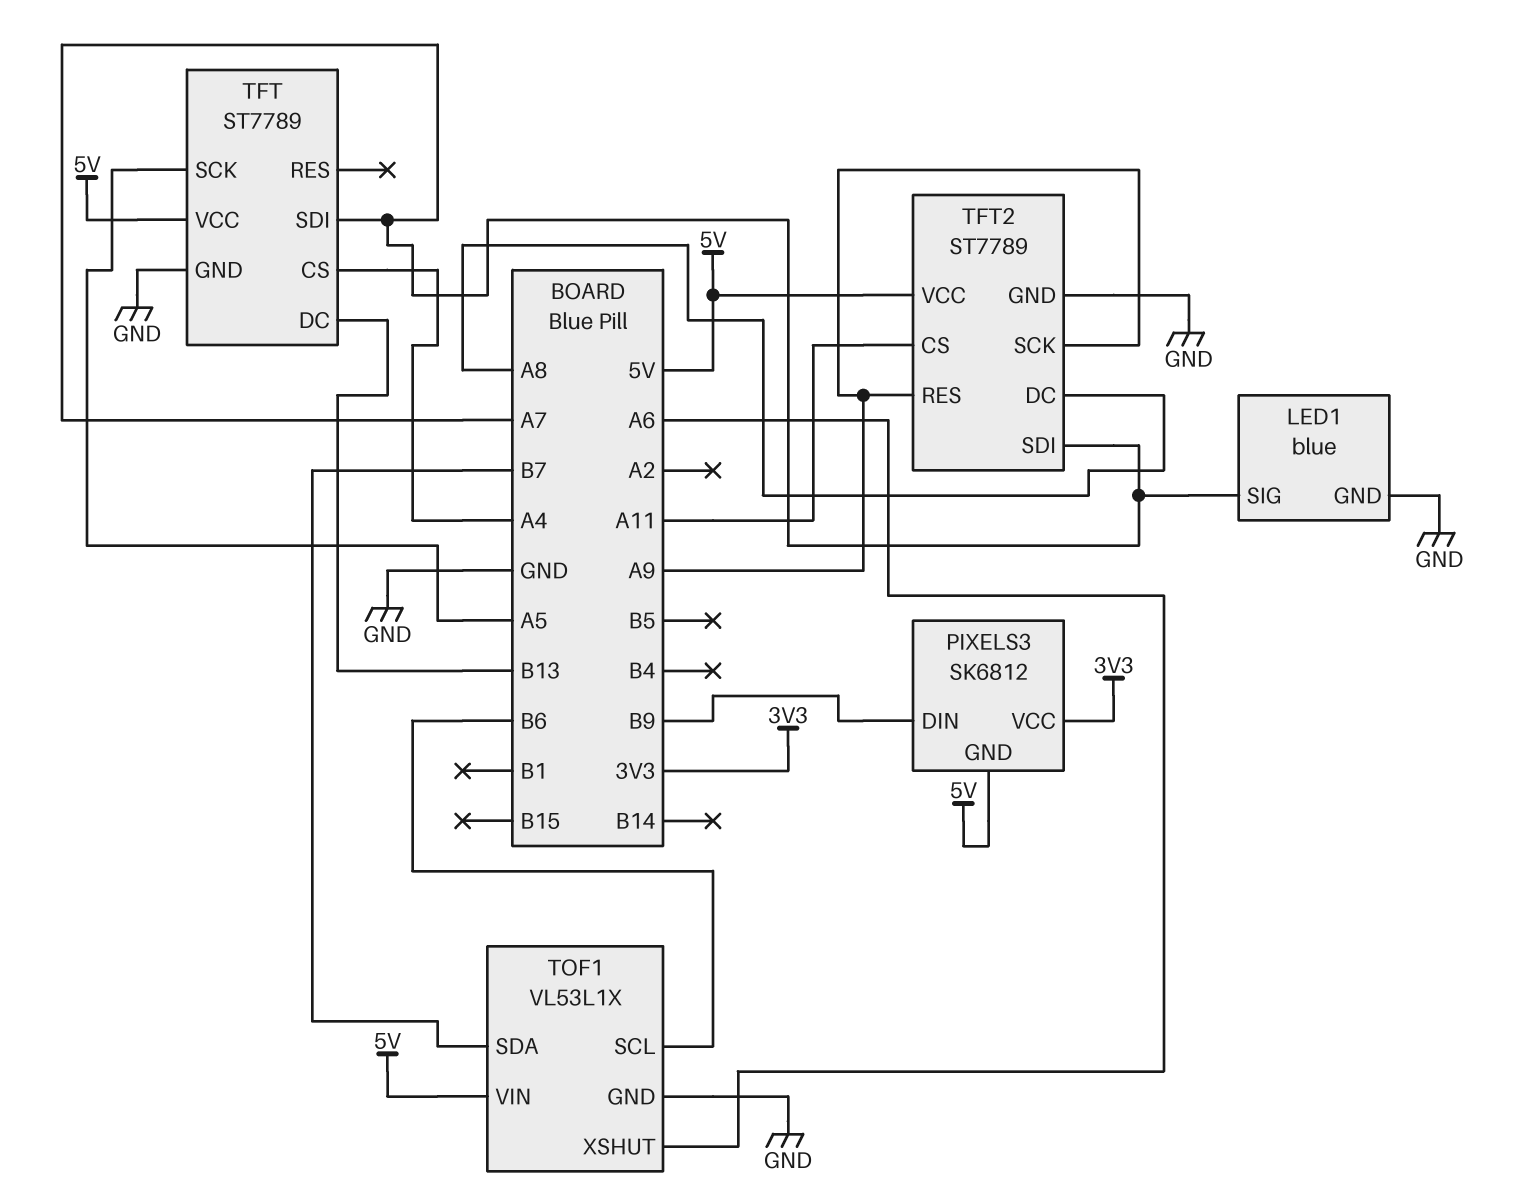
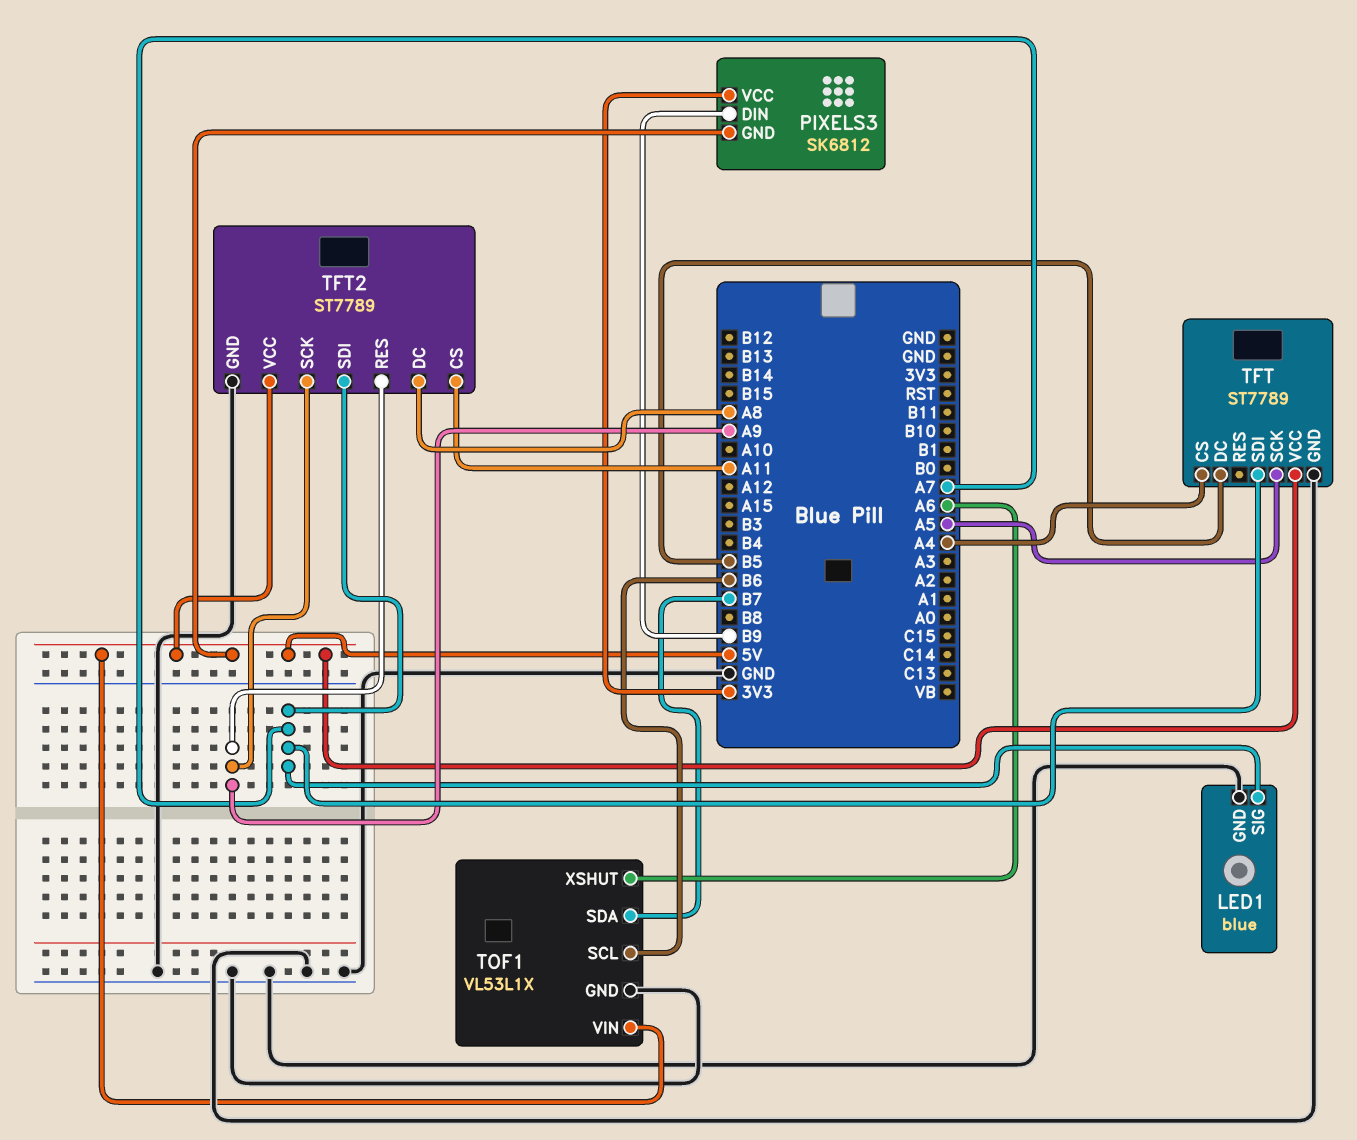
TFT pin DC: B13 -> B5

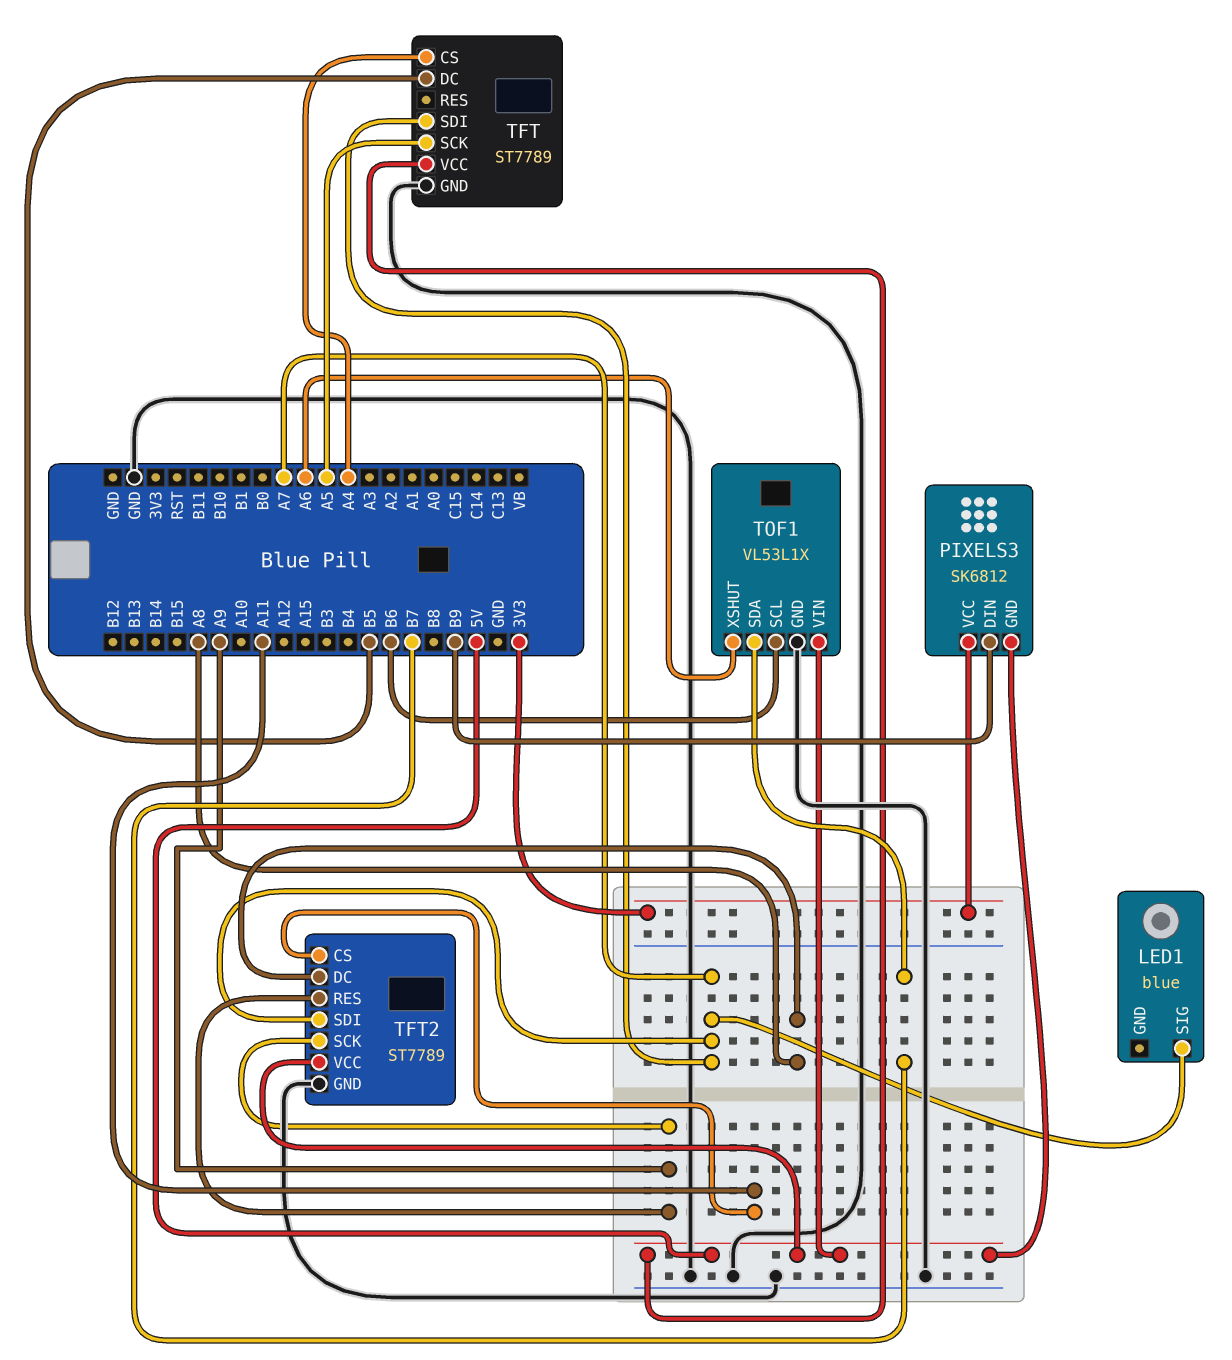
LED1 pin GND: GND -> none

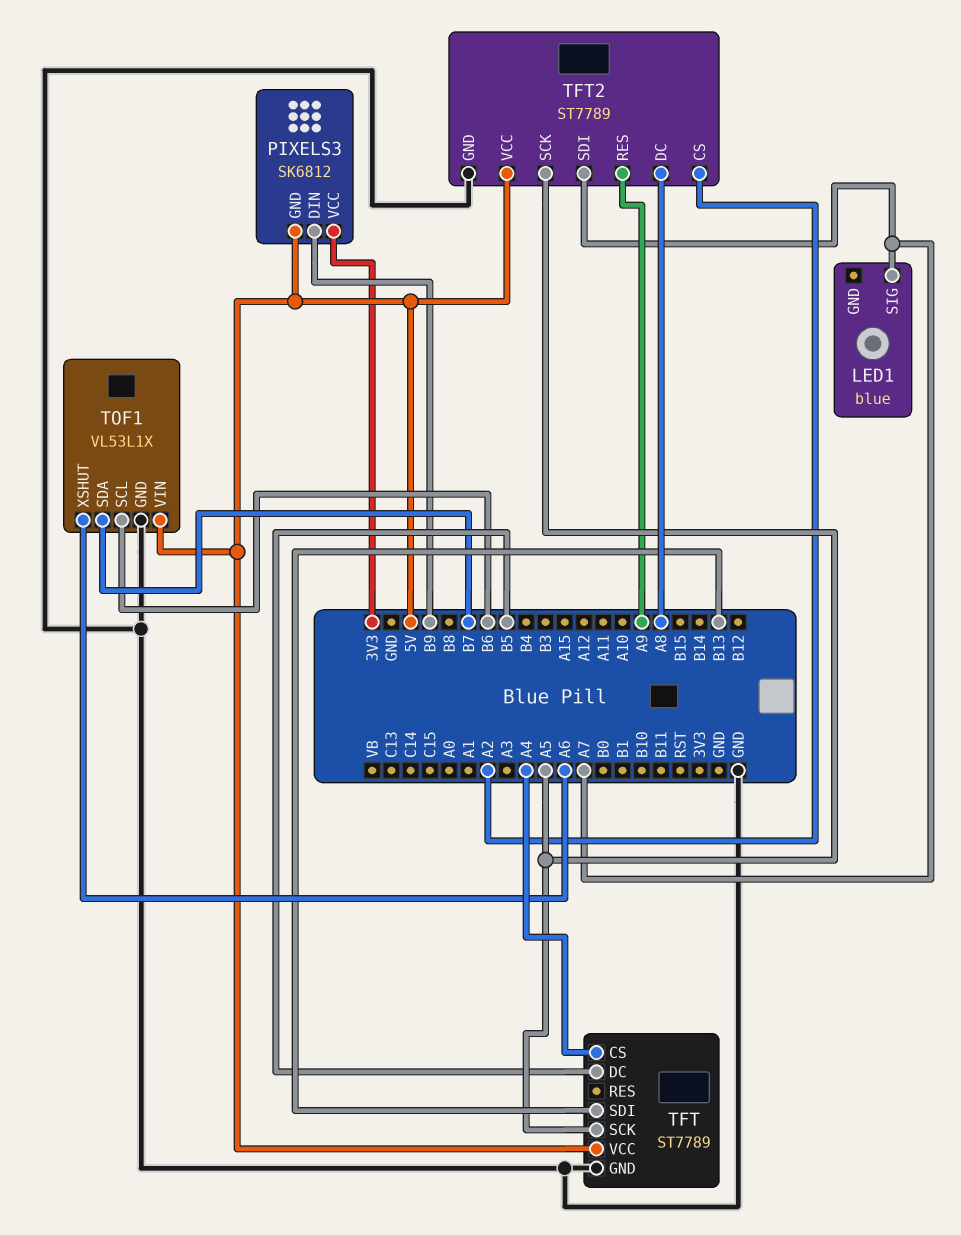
TFT pin SDI: A7 -> B13
TFT2 pin CS: A11 -> A2
TFT2 pin SCK: A9 -> A5

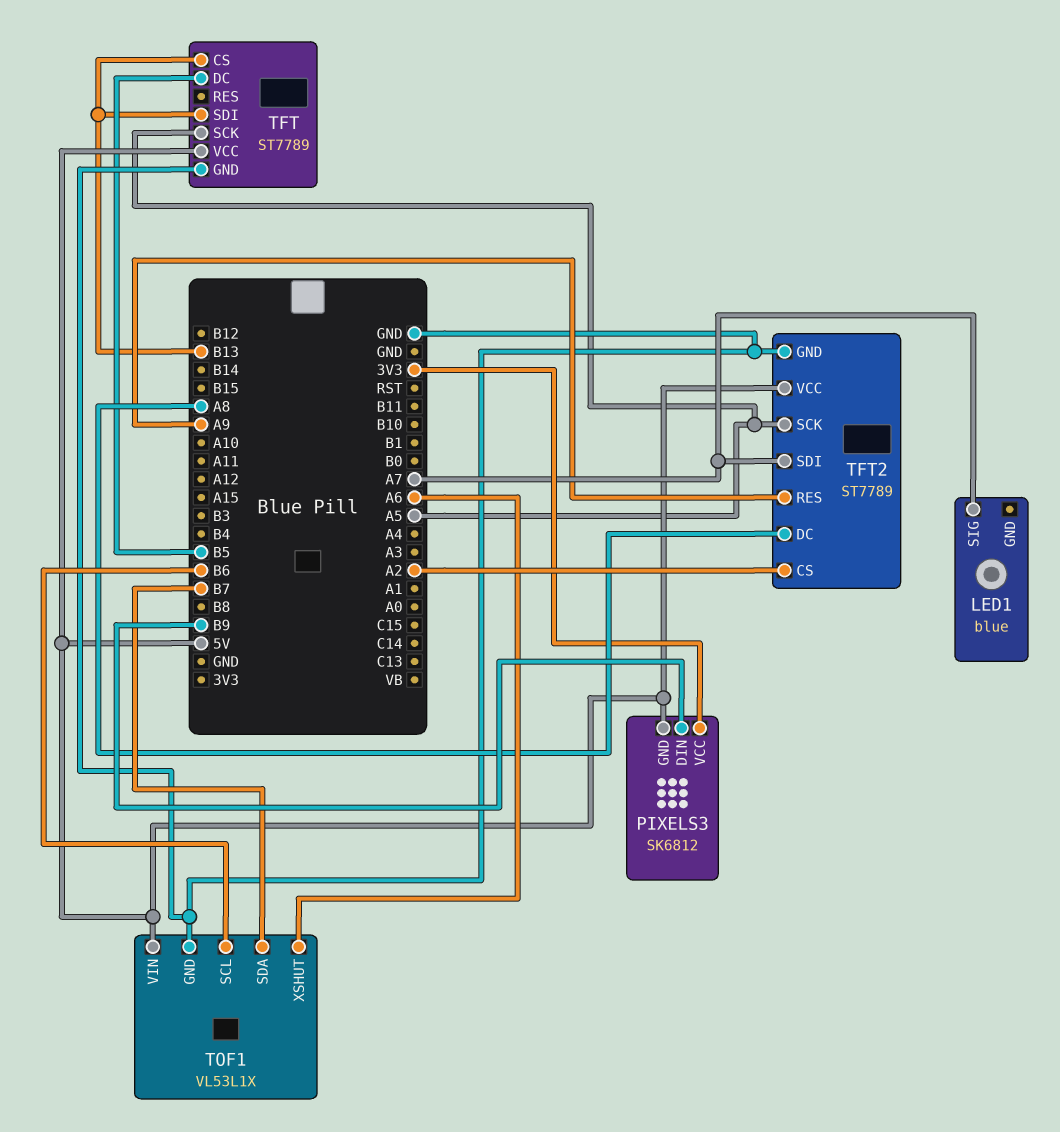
TFT pin CS: A4 -> B13

